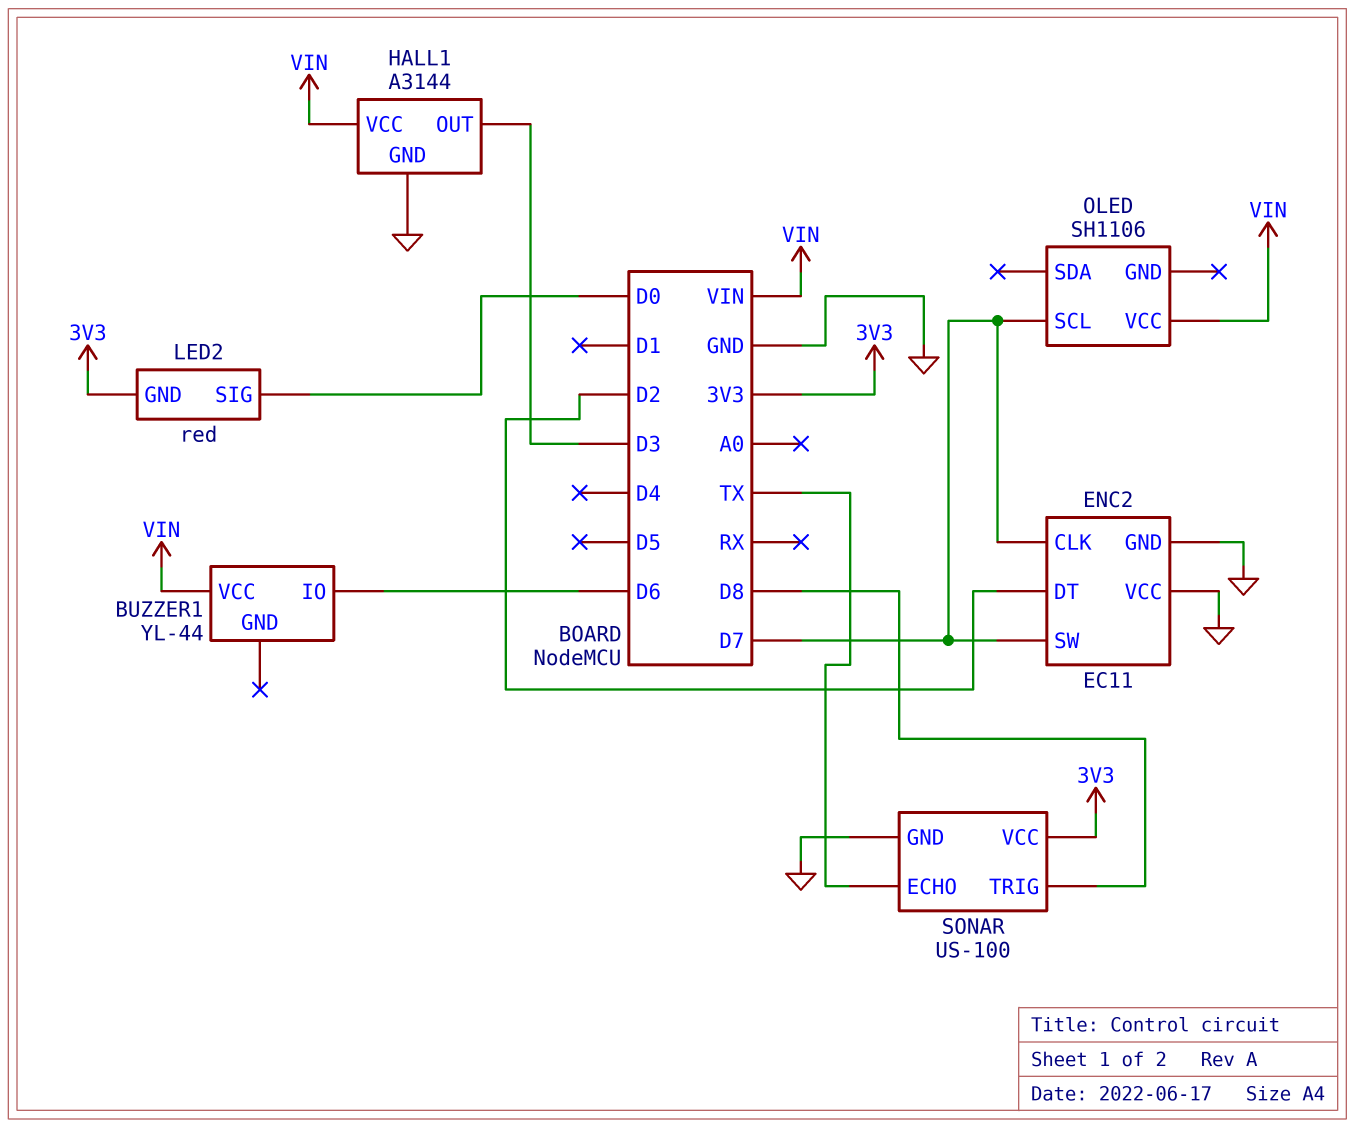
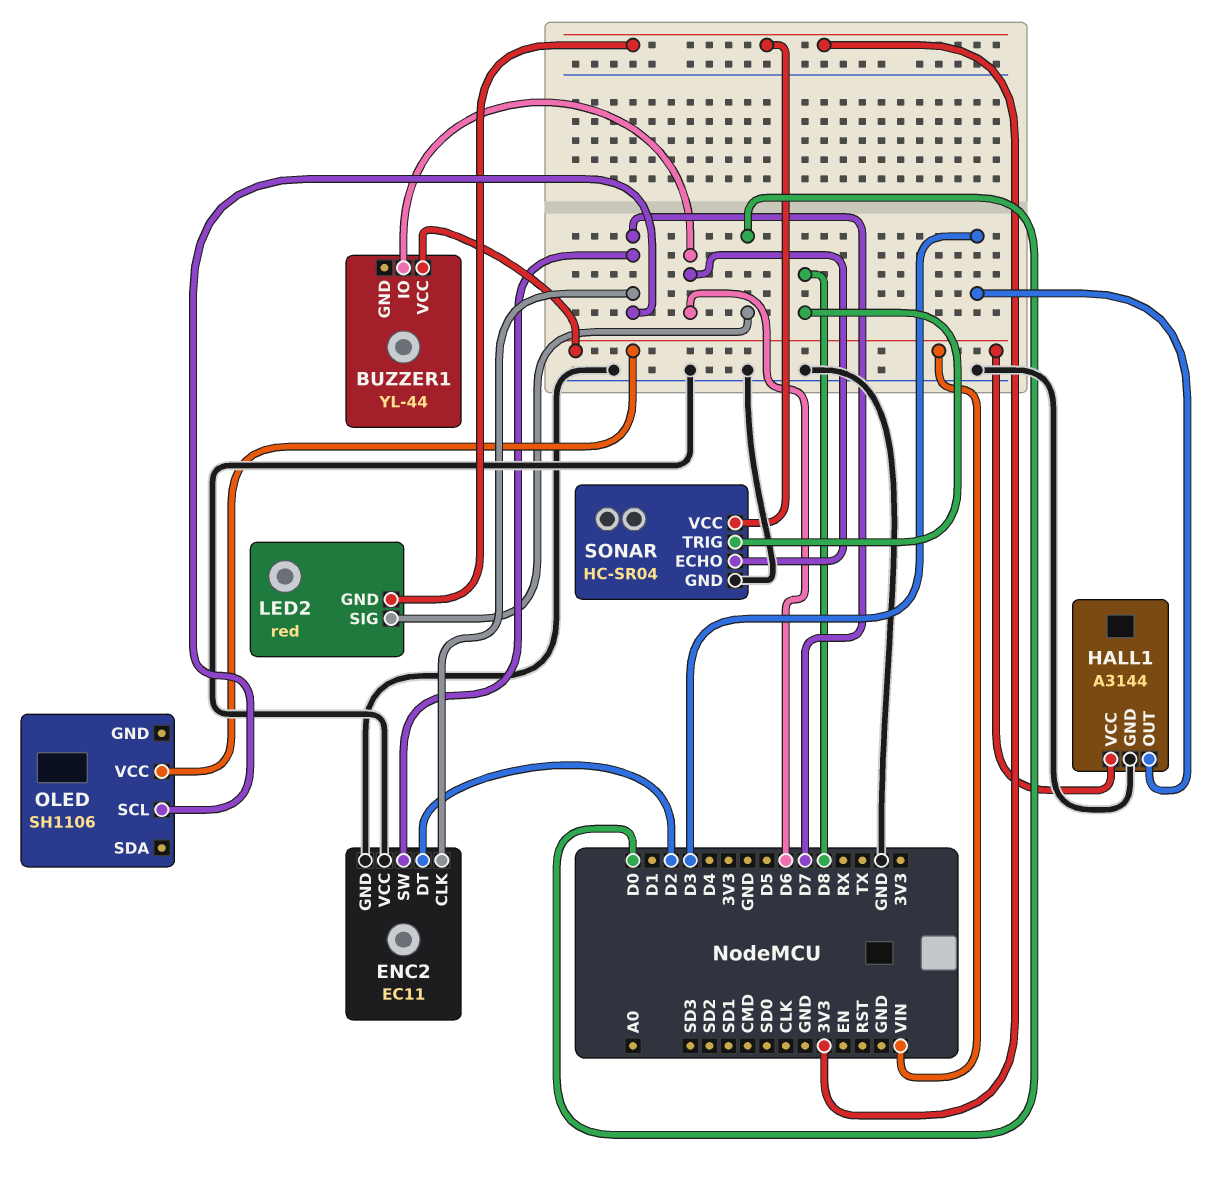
SONAR: US-100 -> HC-SR04
SONAR pin ECHO: TX -> D6

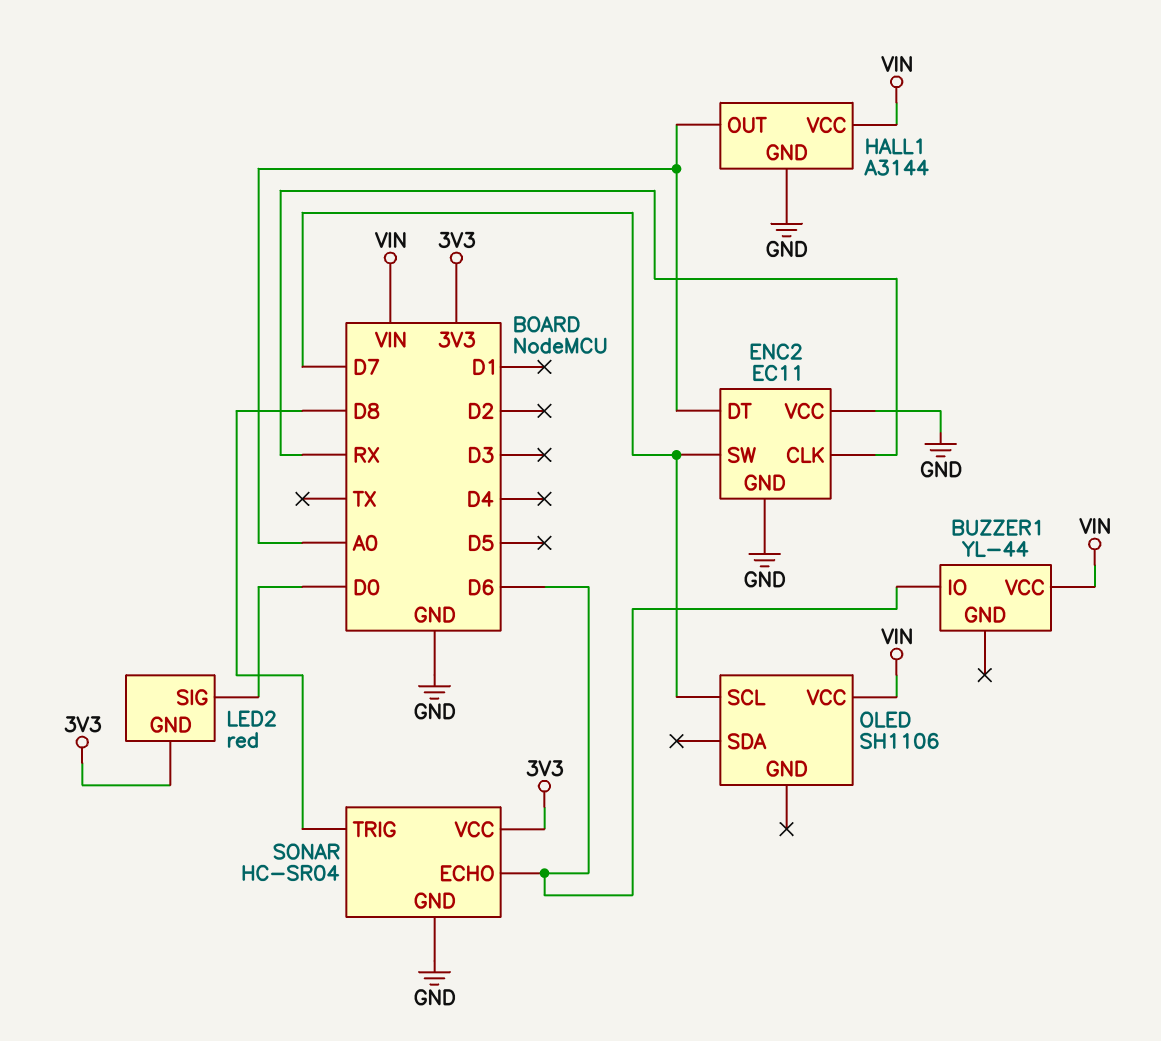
ENC2 pin CLK: D7 -> RX
ENC2 pin DT: D2 -> A0
HALL1 pin OUT: D3 -> A0

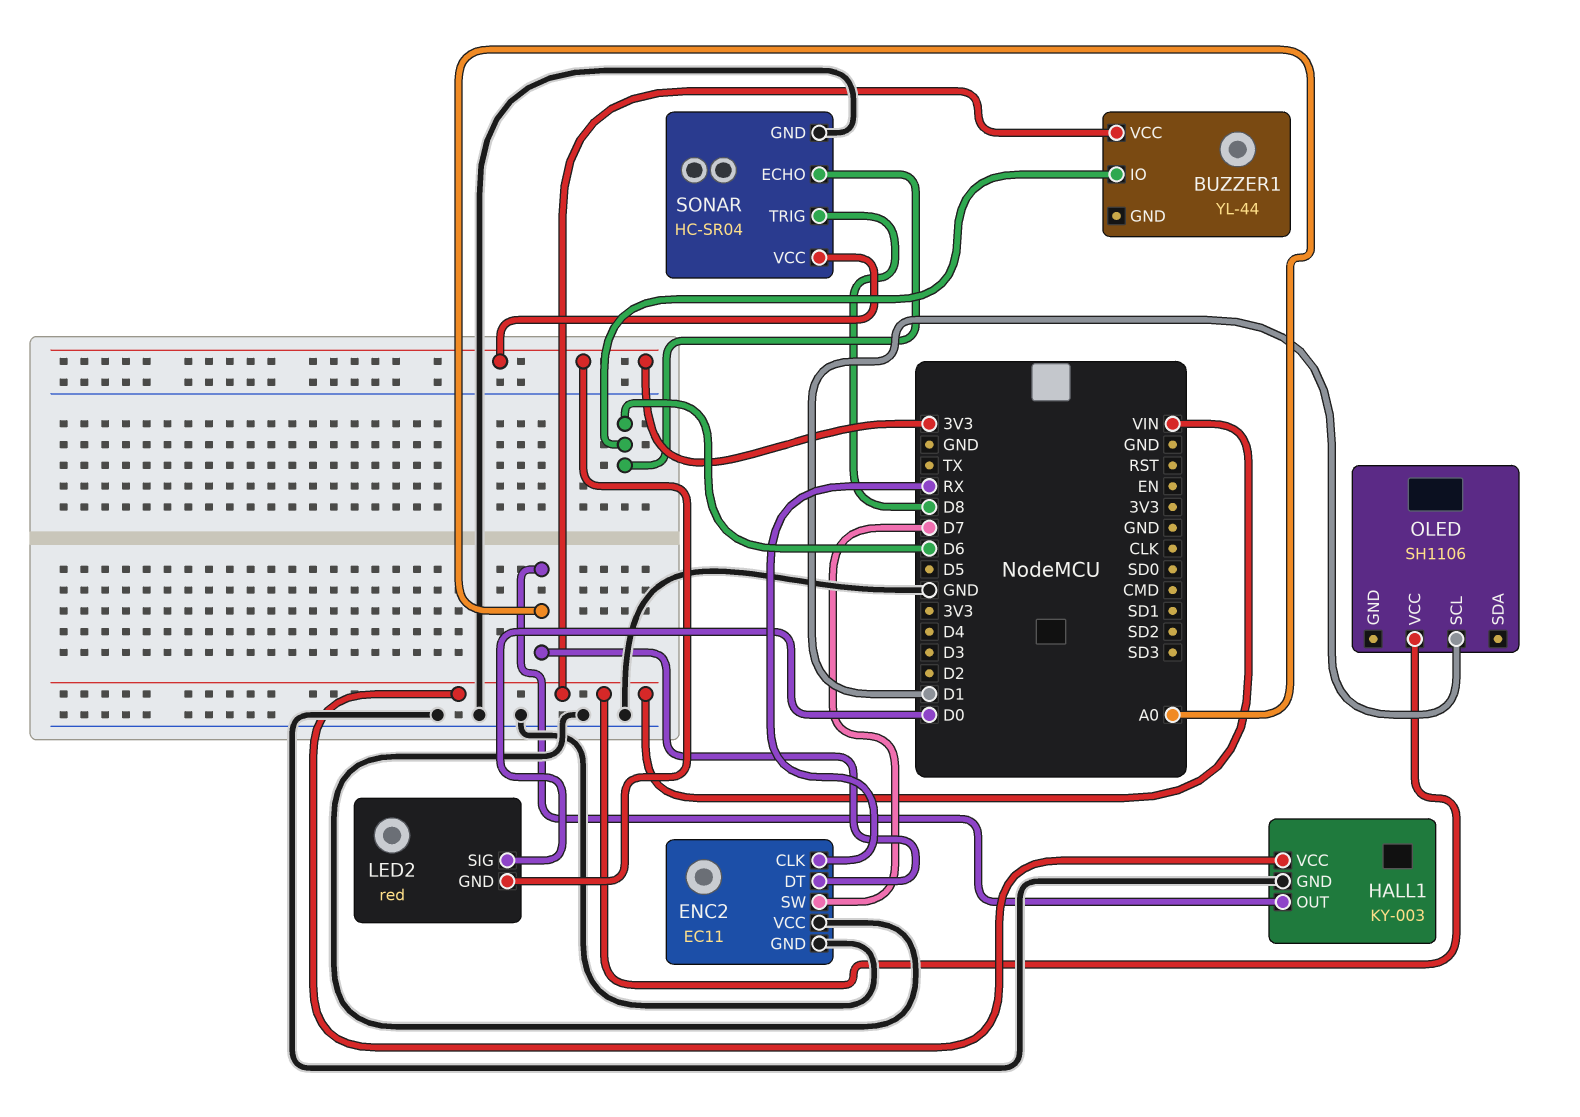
HALL1: A3144 -> KY-003
OLED pin SCL: D7 -> D1

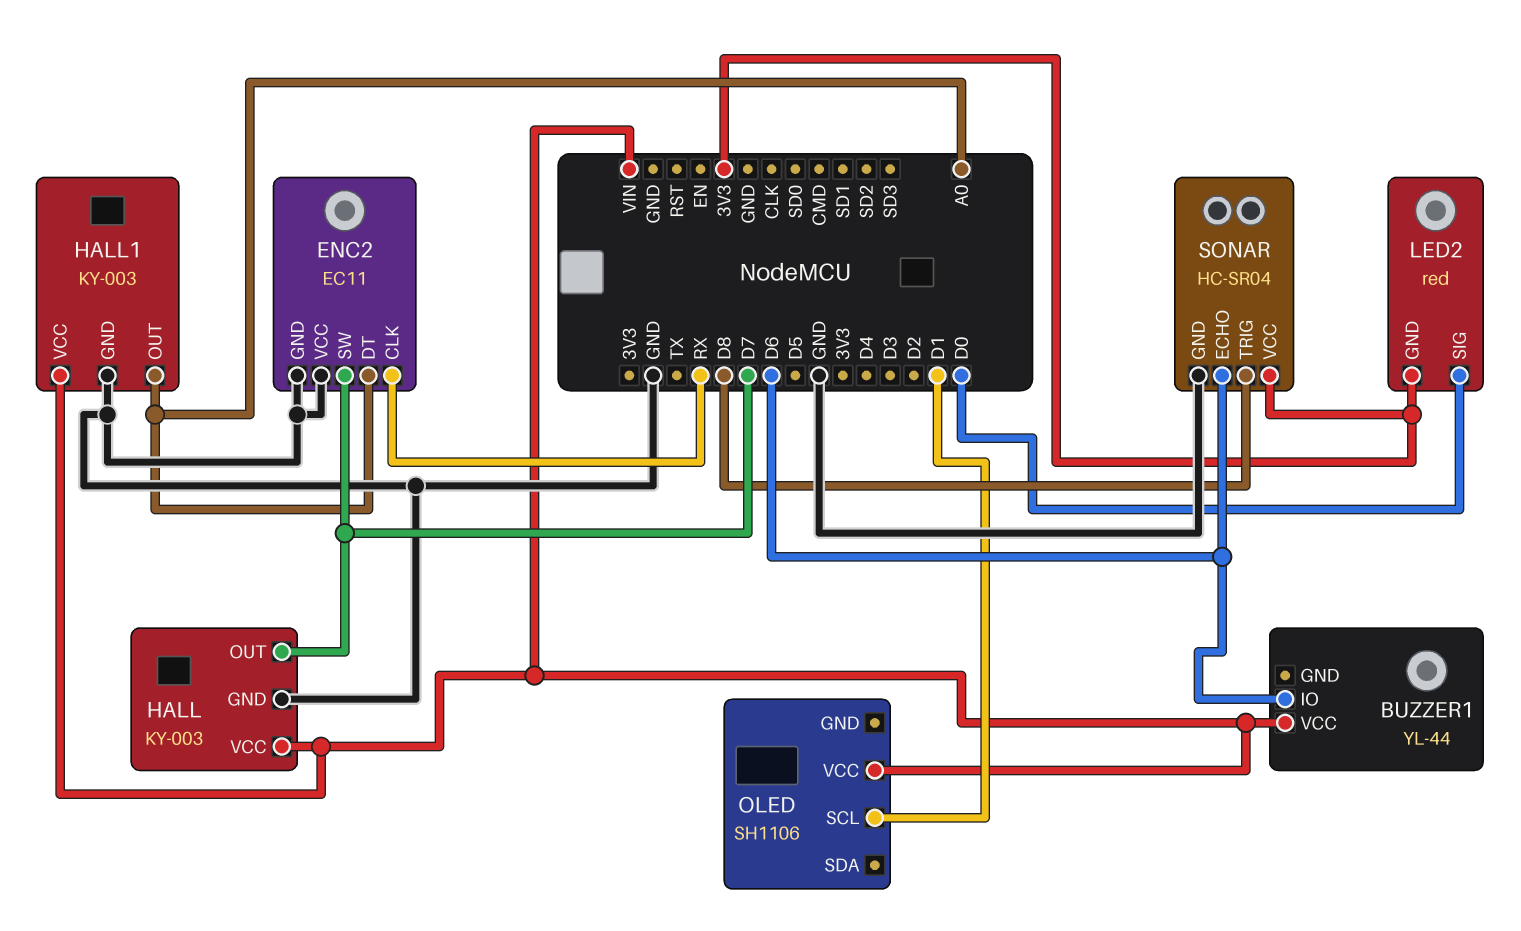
HALL: none -> KY-003
HALL pin GND: none -> GND
HALL pin OUT: none -> D7
HALL pin VCC: none -> VIN

